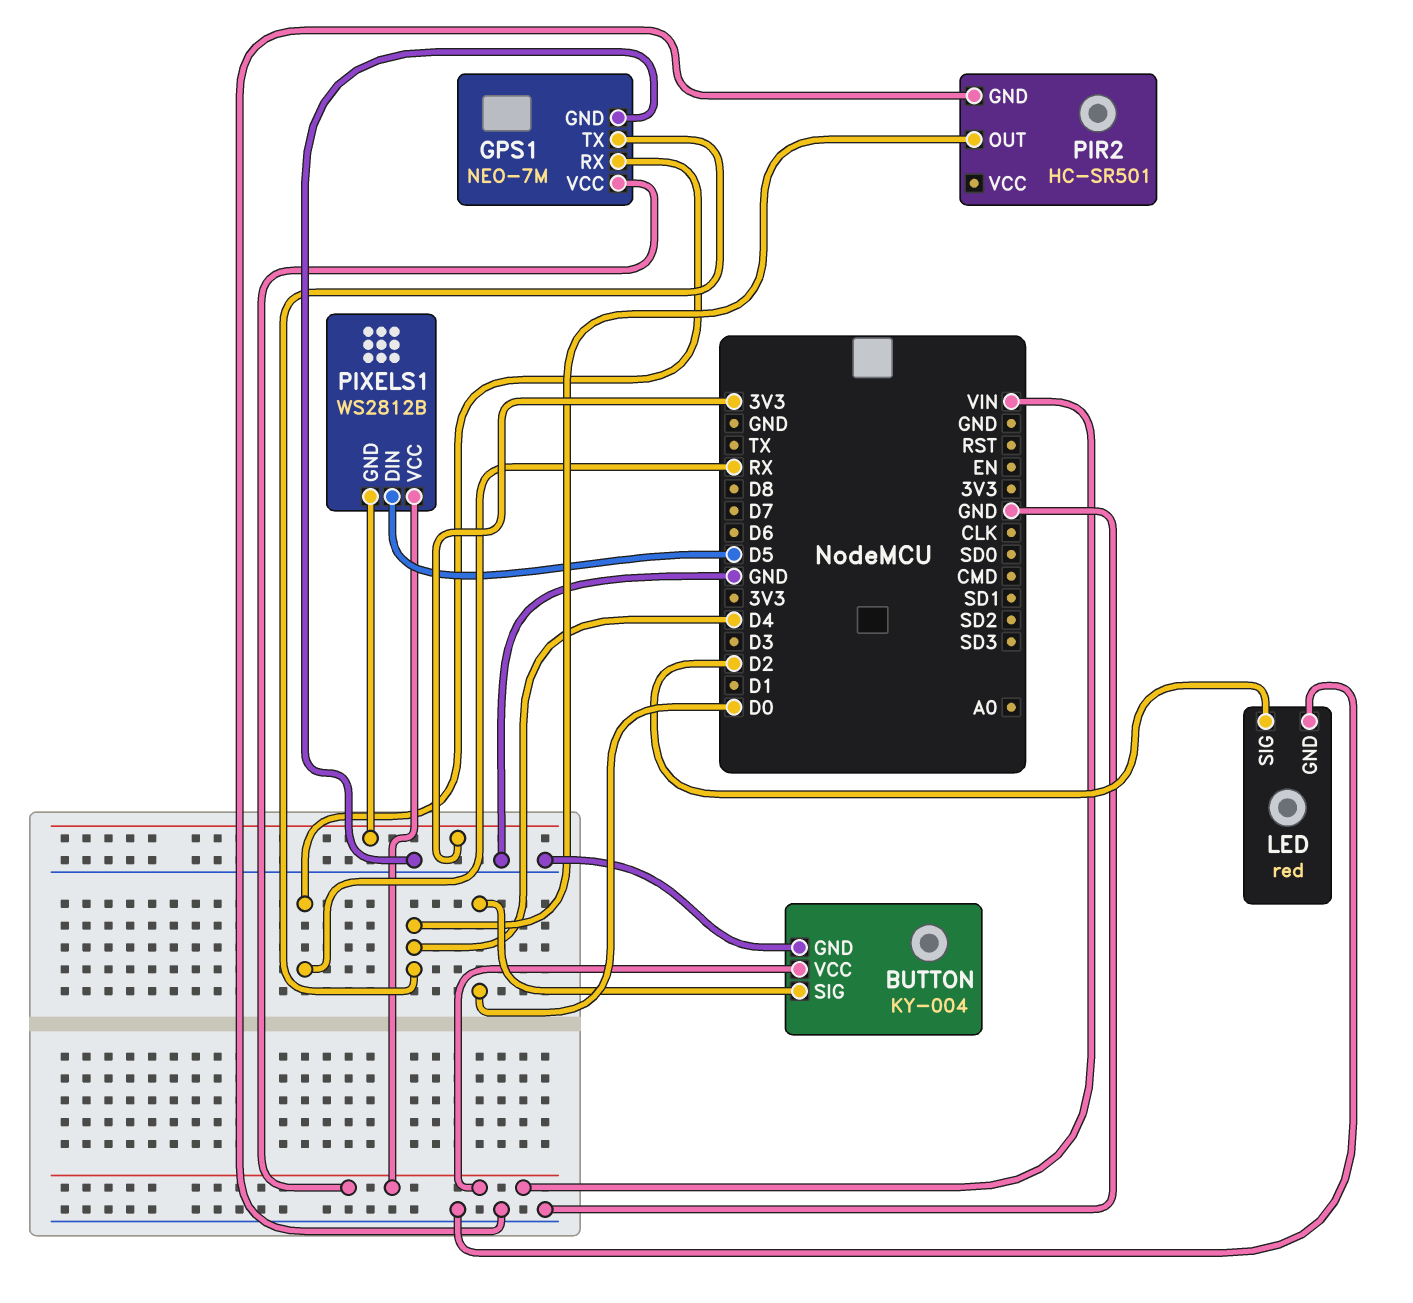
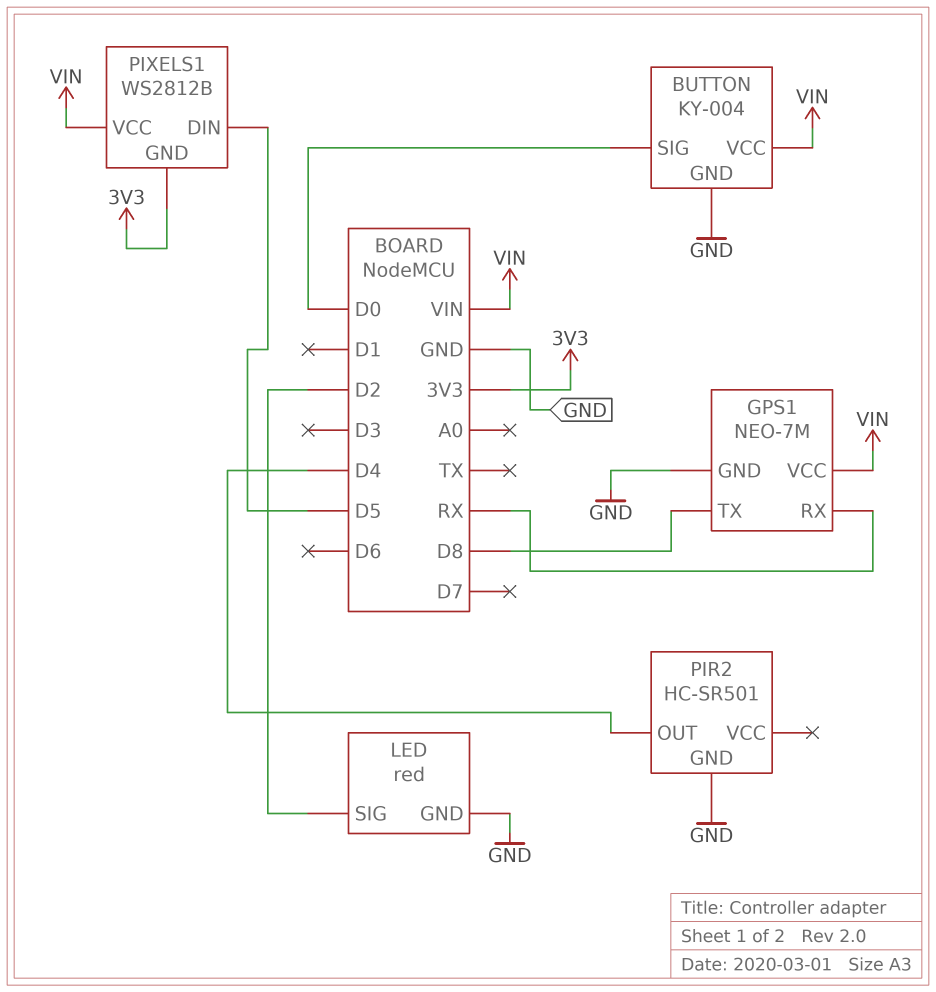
GPS1 pin TX: D4 -> D8

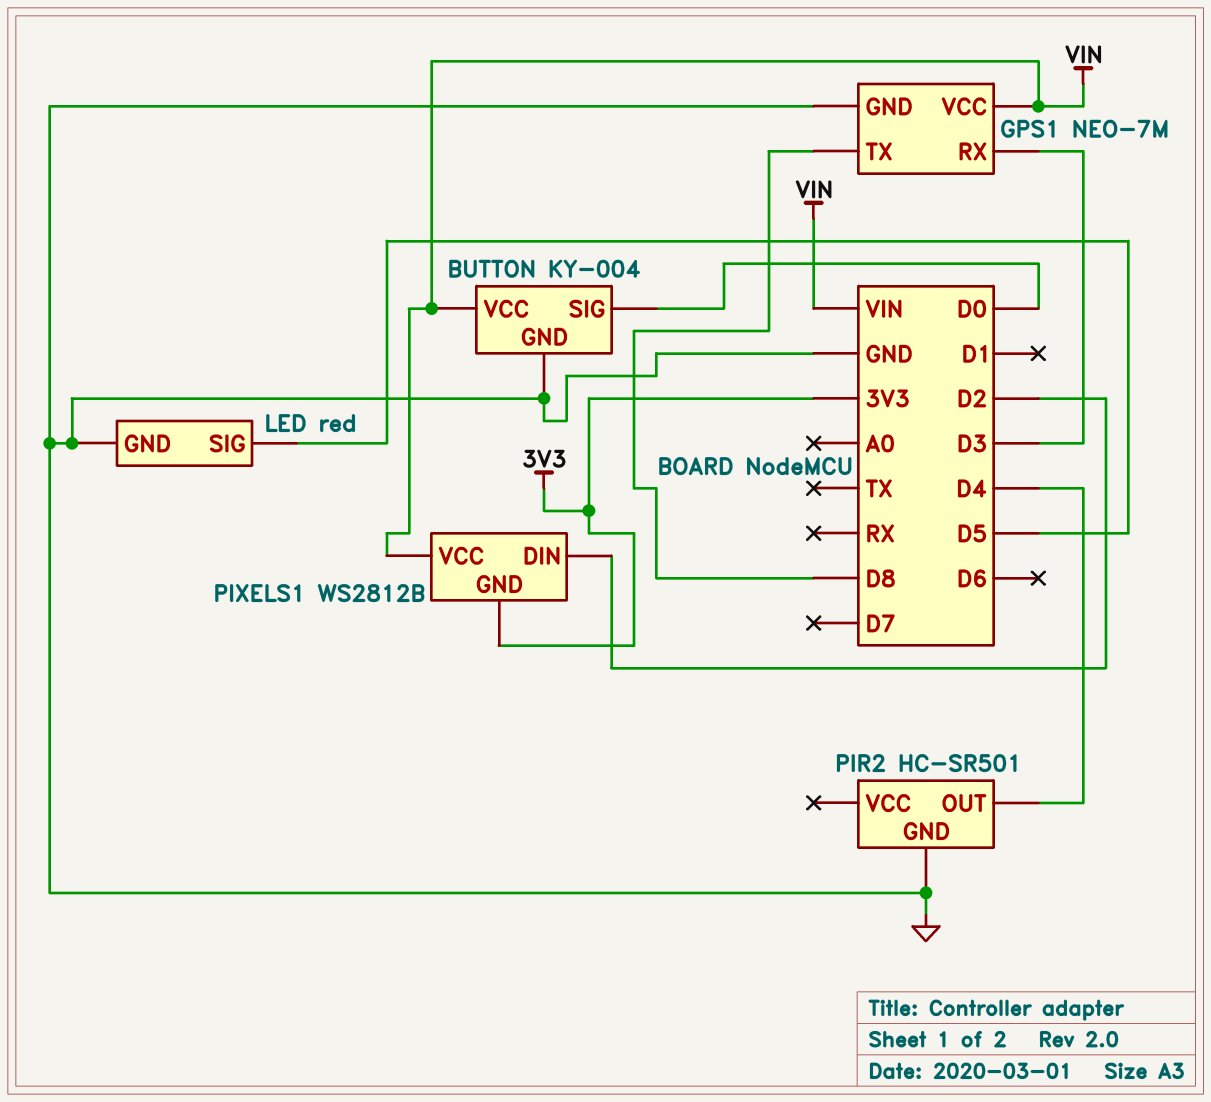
GPS1 pin RX: RX -> D3
LED pin SIG: D2 -> D5
PIXELS1 pin DIN: D5 -> D2

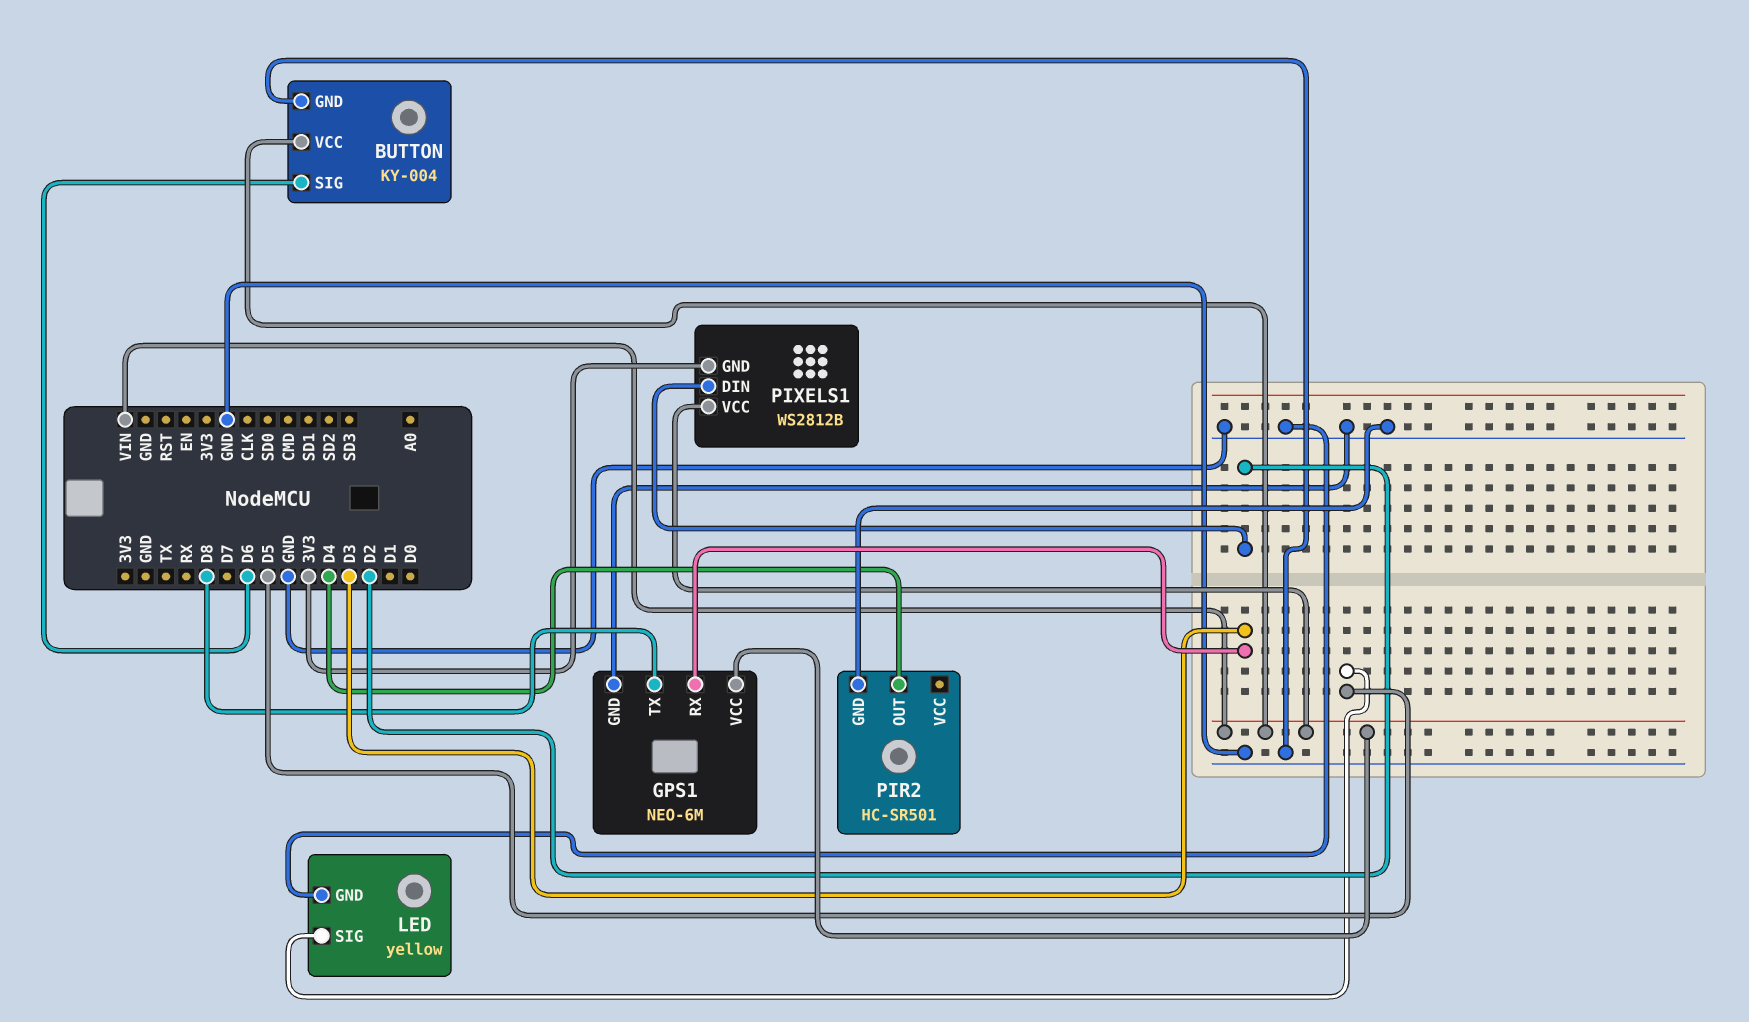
BUTTON pin SIG: D0 -> D6
GPS1: NEO-7M -> NEO-6M
LED: red -> yellow

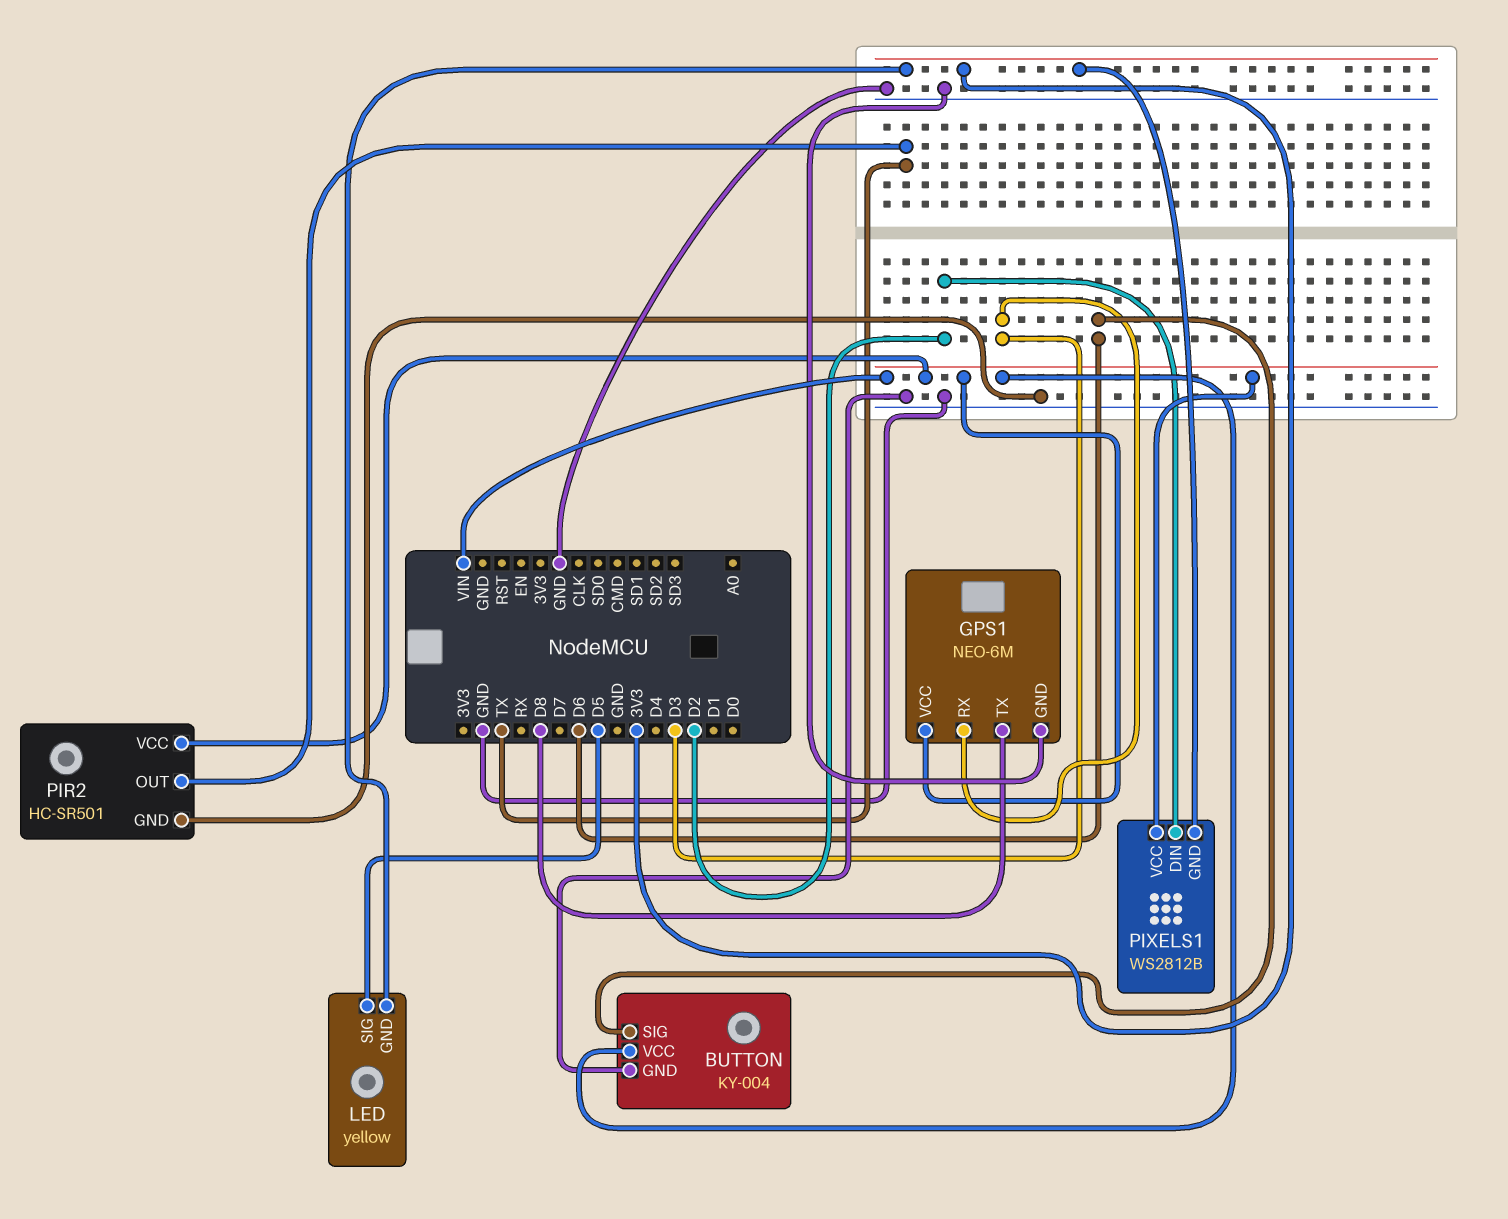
LED pin GND: GND -> 3V3
PIR2 pin OUT: D4 -> TX
PIR2 pin VCC: none -> VIN

